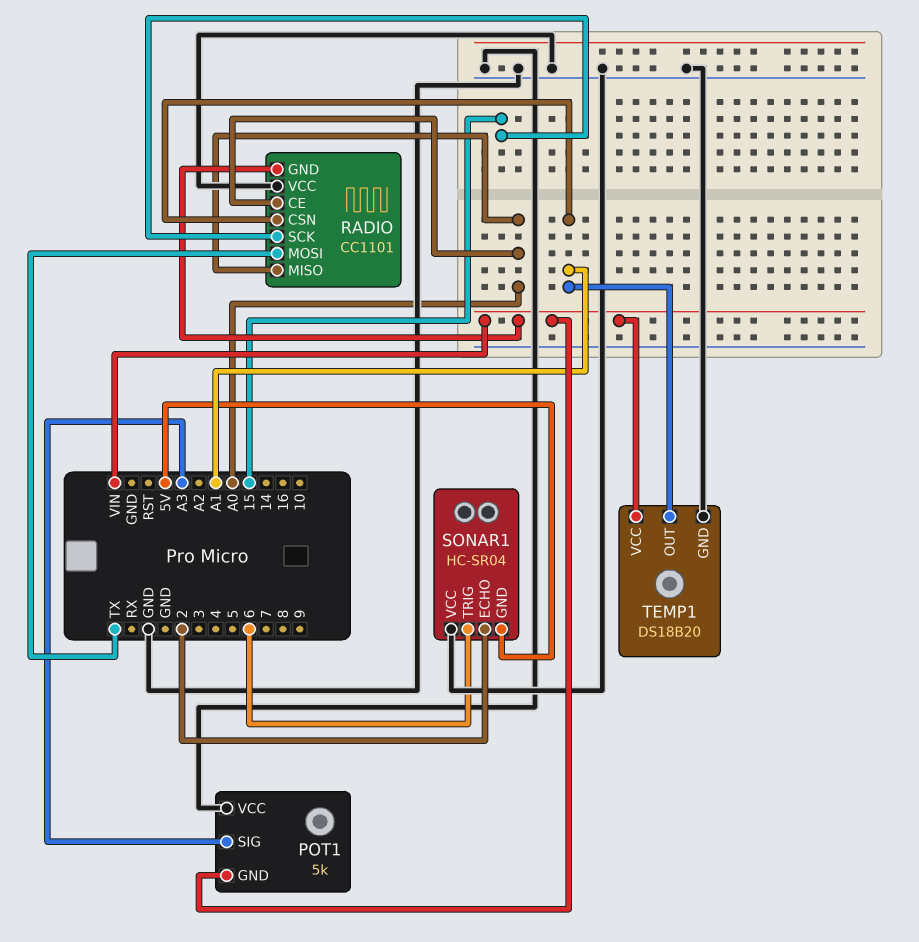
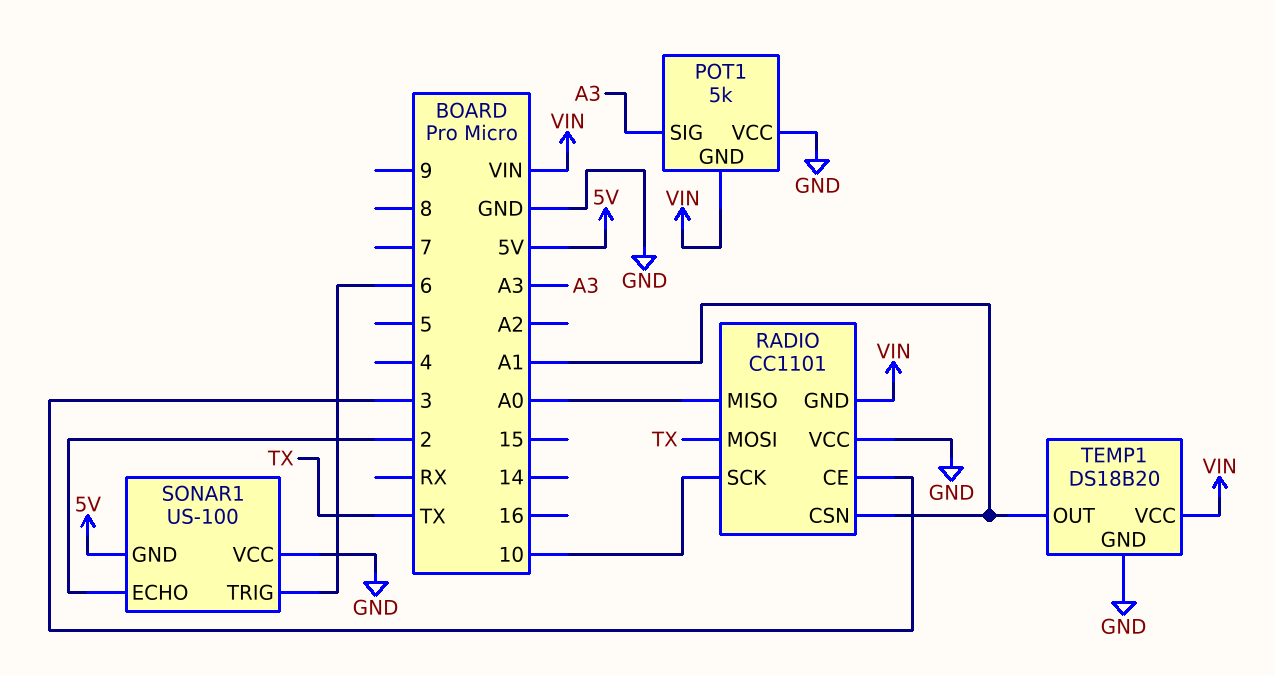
RADIO pin CE: A0 -> 3
RADIO pin SCK: 15 -> 10
SONAR1: HC-SR04 -> US-100

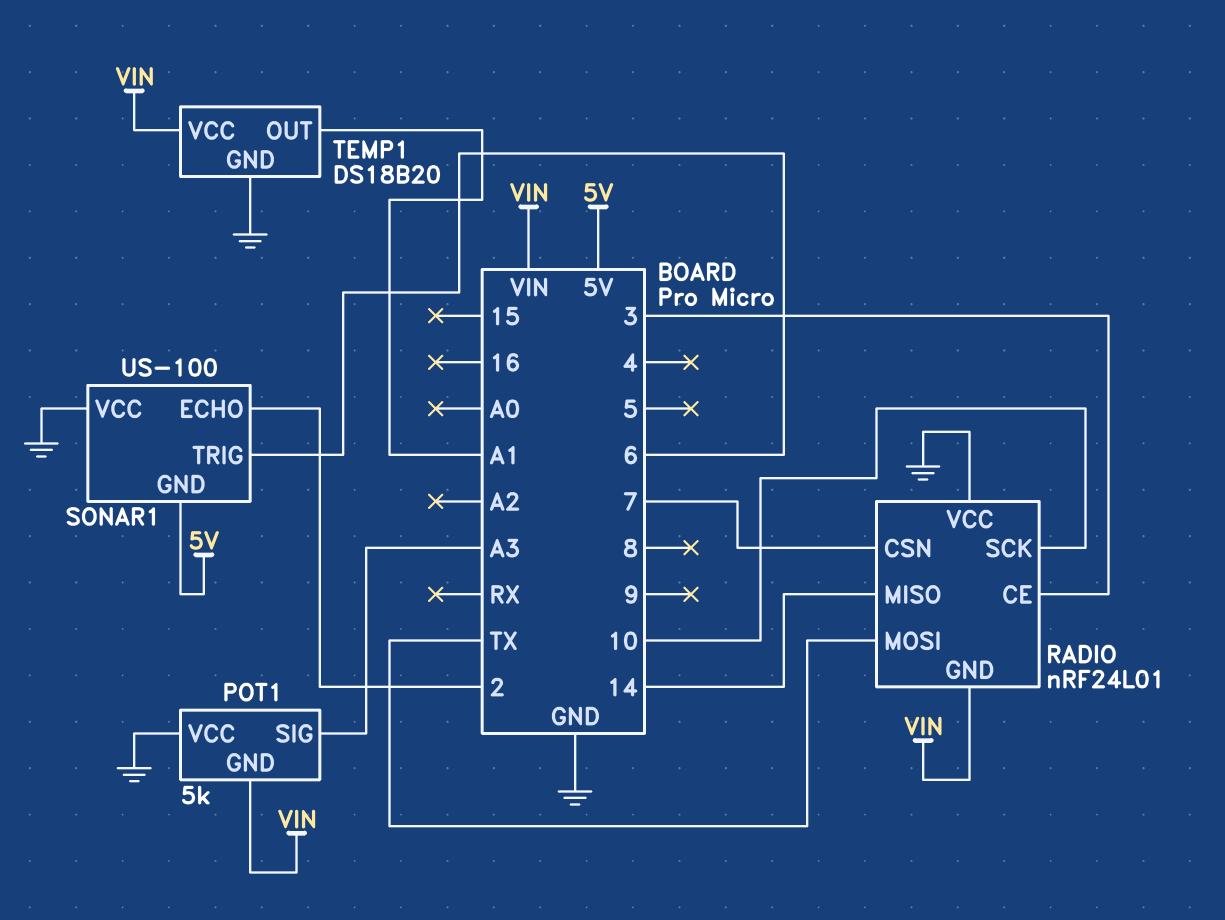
RADIO: CC1101 -> nRF24L01
RADIO pin CSN: A1 -> 7
RADIO pin MISO: A0 -> 14

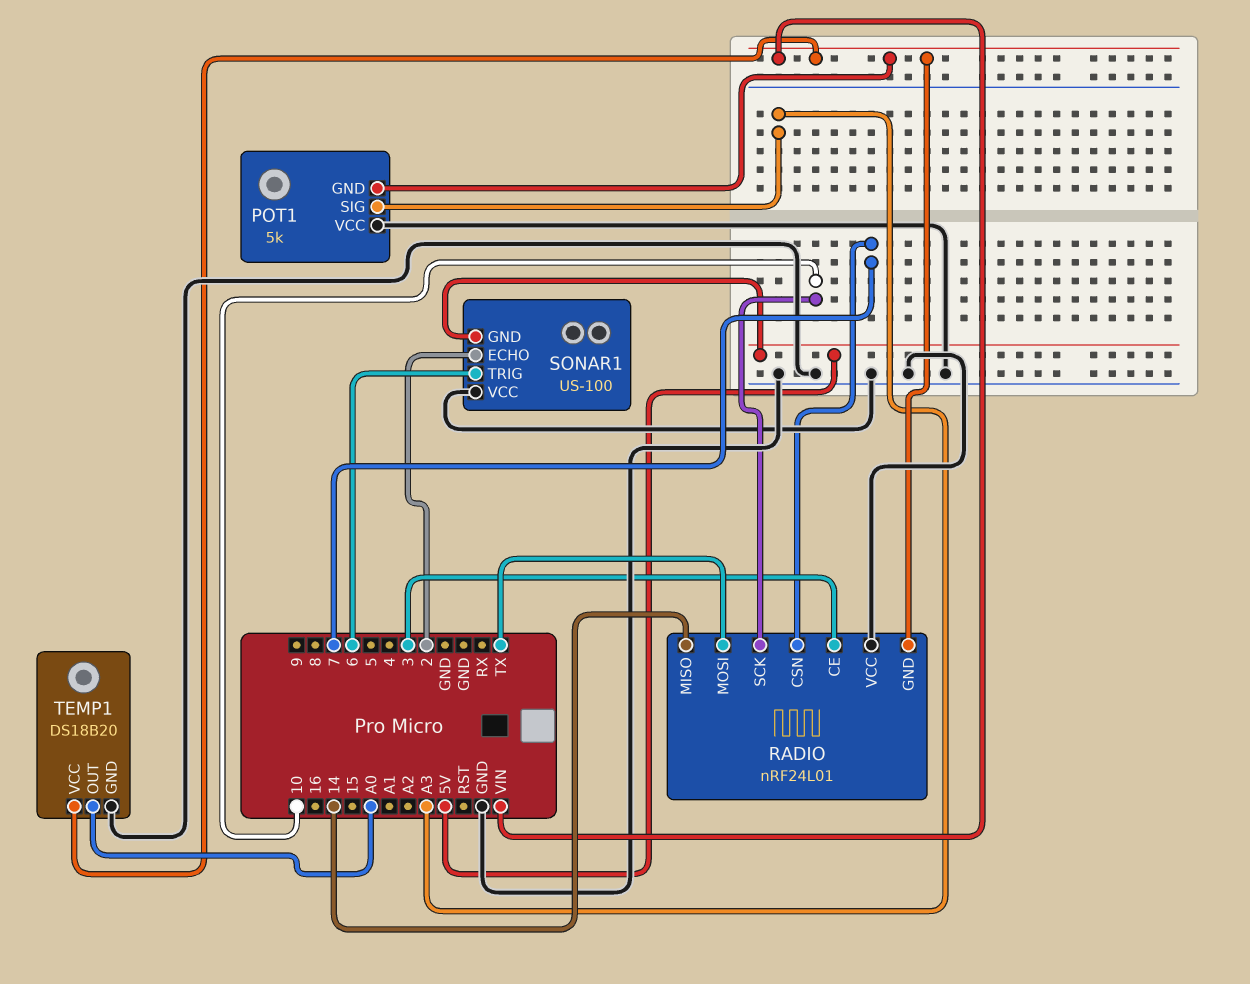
TEMP1 pin OUT: A1 -> A0

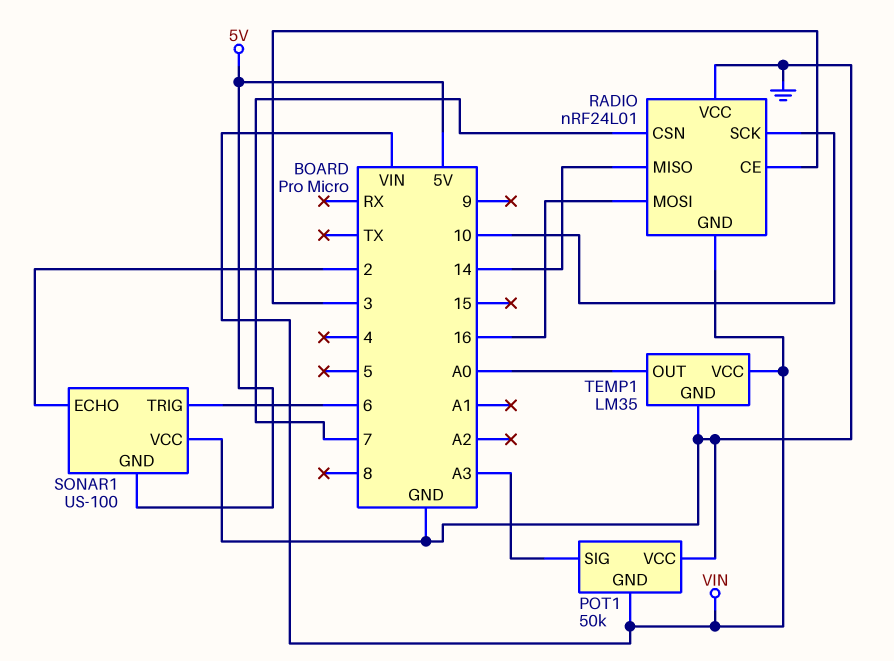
POT1: 5k -> 50k
RADIO pin MOSI: TX -> 16
TEMP1: DS18B20 -> LM35

